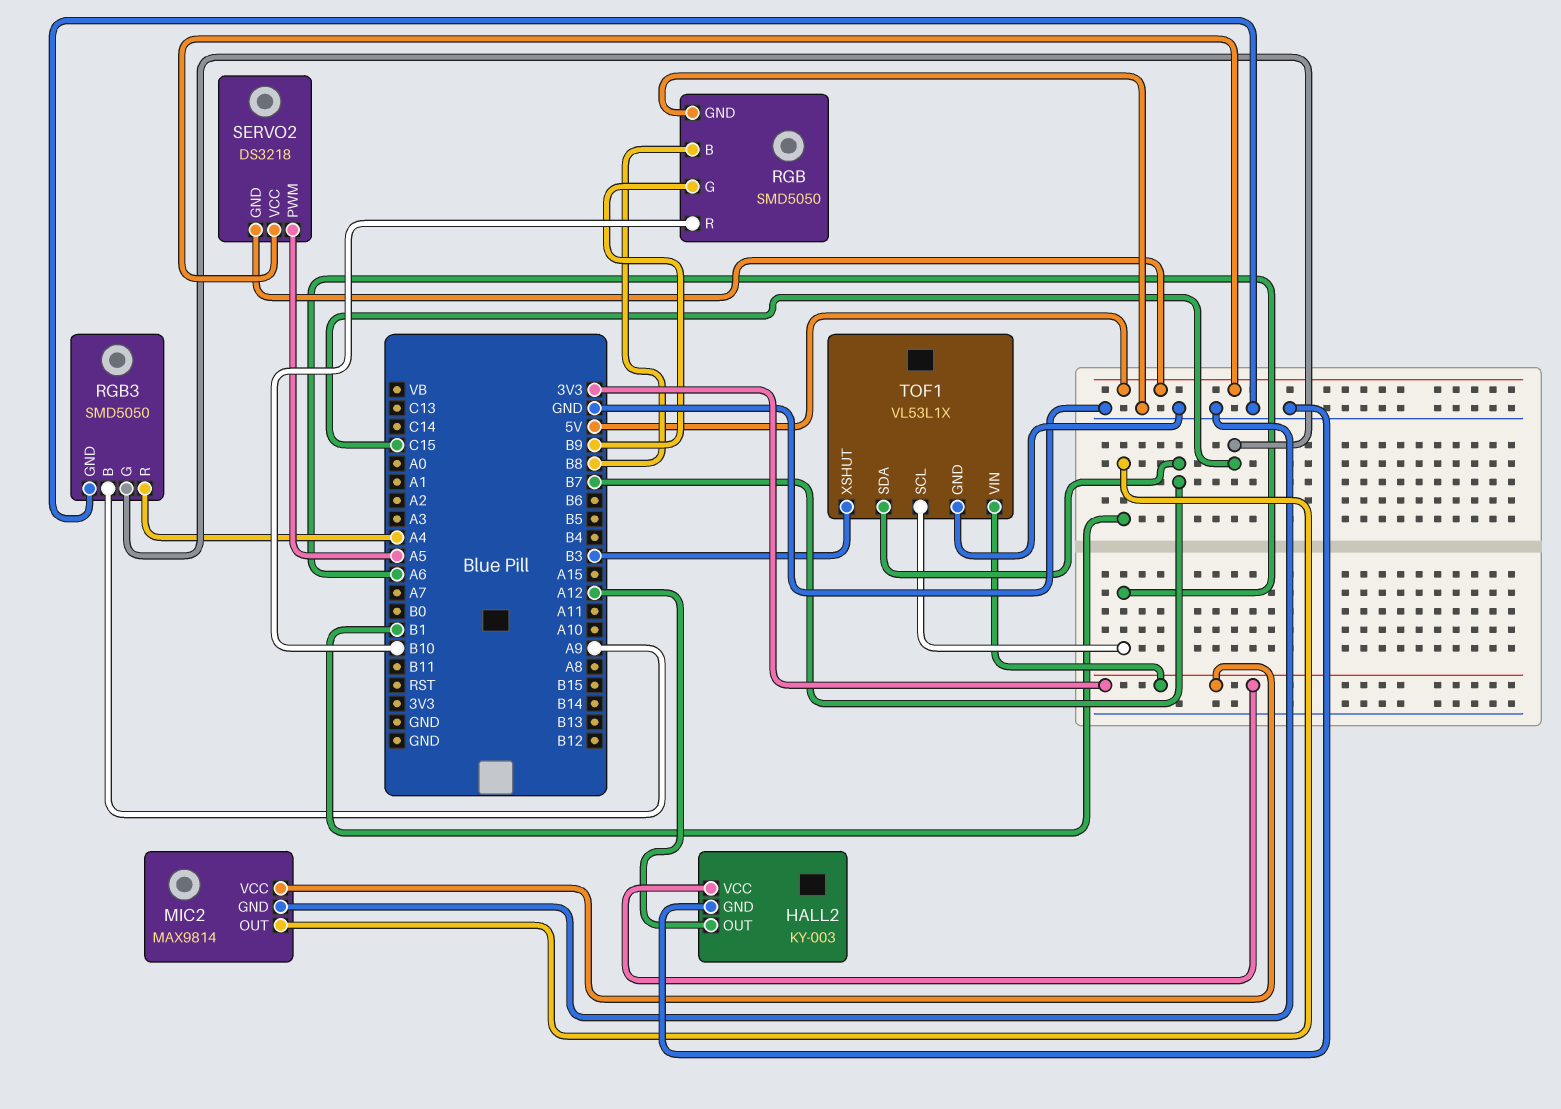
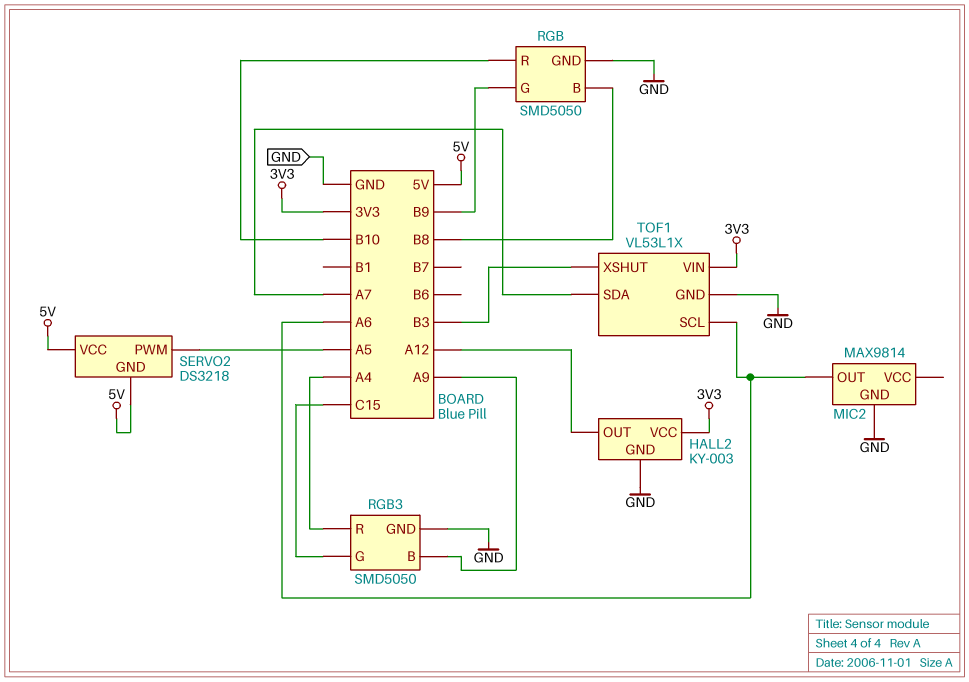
MIC2 pin OUT: B1 -> A6
MIC2 pin VCC: 3V3 -> none
TOF1 pin SDA: B7 -> A7

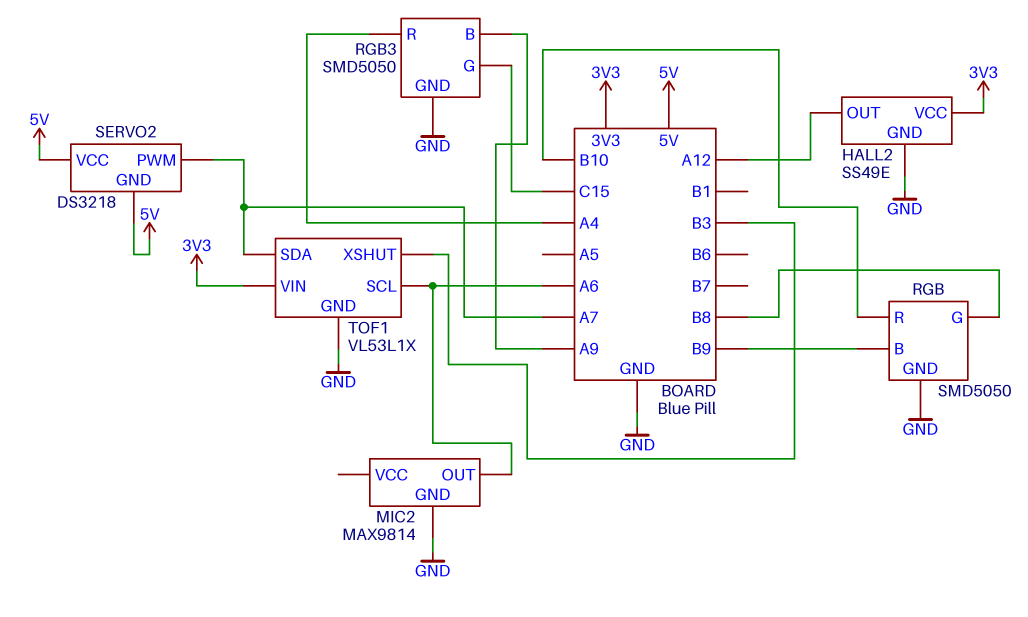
HALL2: KY-003 -> SS49E
RGB pin B: B8 -> B9
RGB pin G: B9 -> B8
SERVO2 pin PWM: A5 -> A7

